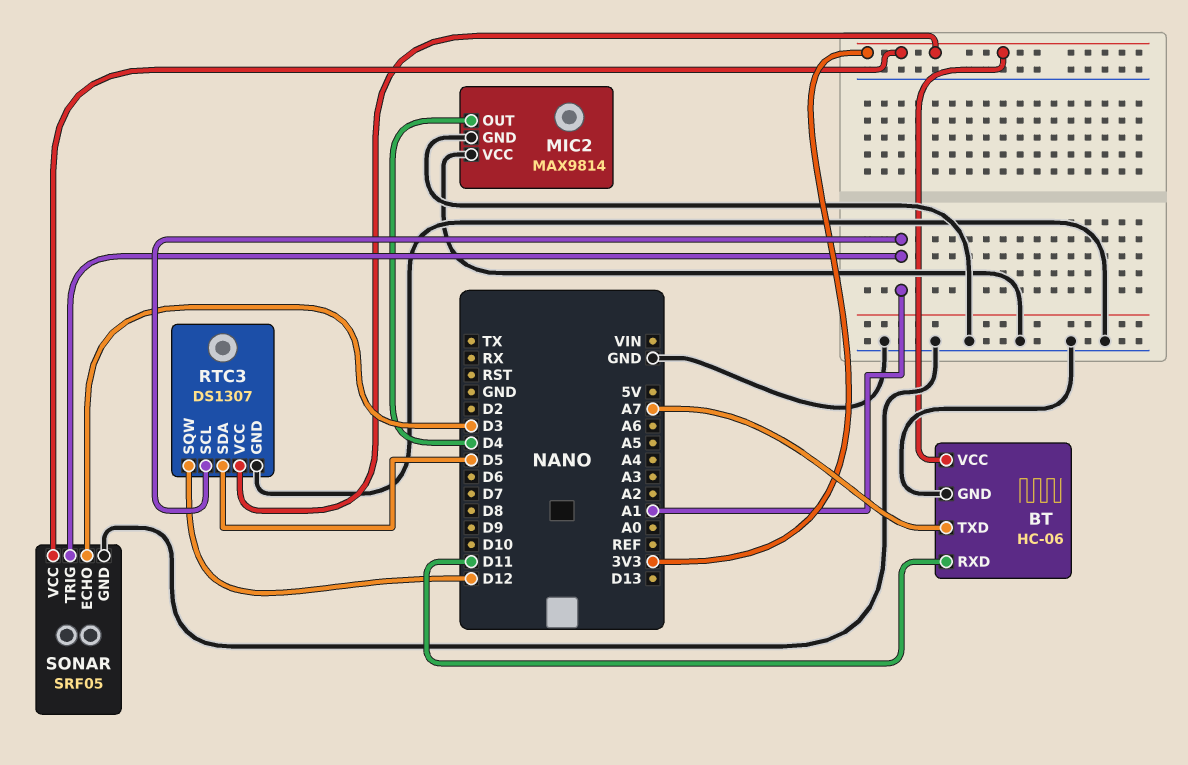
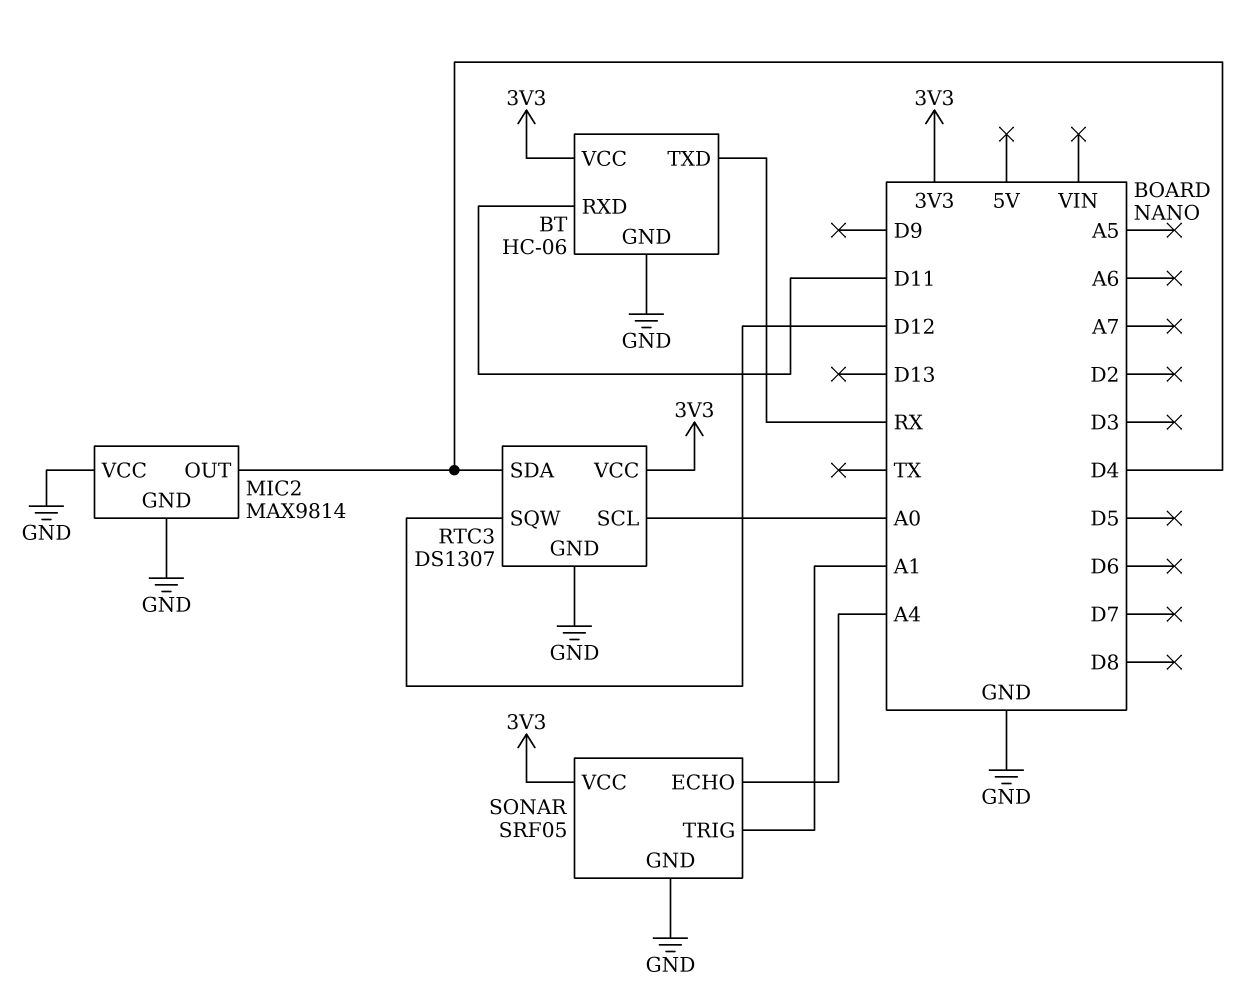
BT pin TXD: A7 -> RX
RTC3 pin SCL: A1 -> A0
RTC3 pin SDA: D5 -> D4
SONAR pin ECHO: D3 -> A4

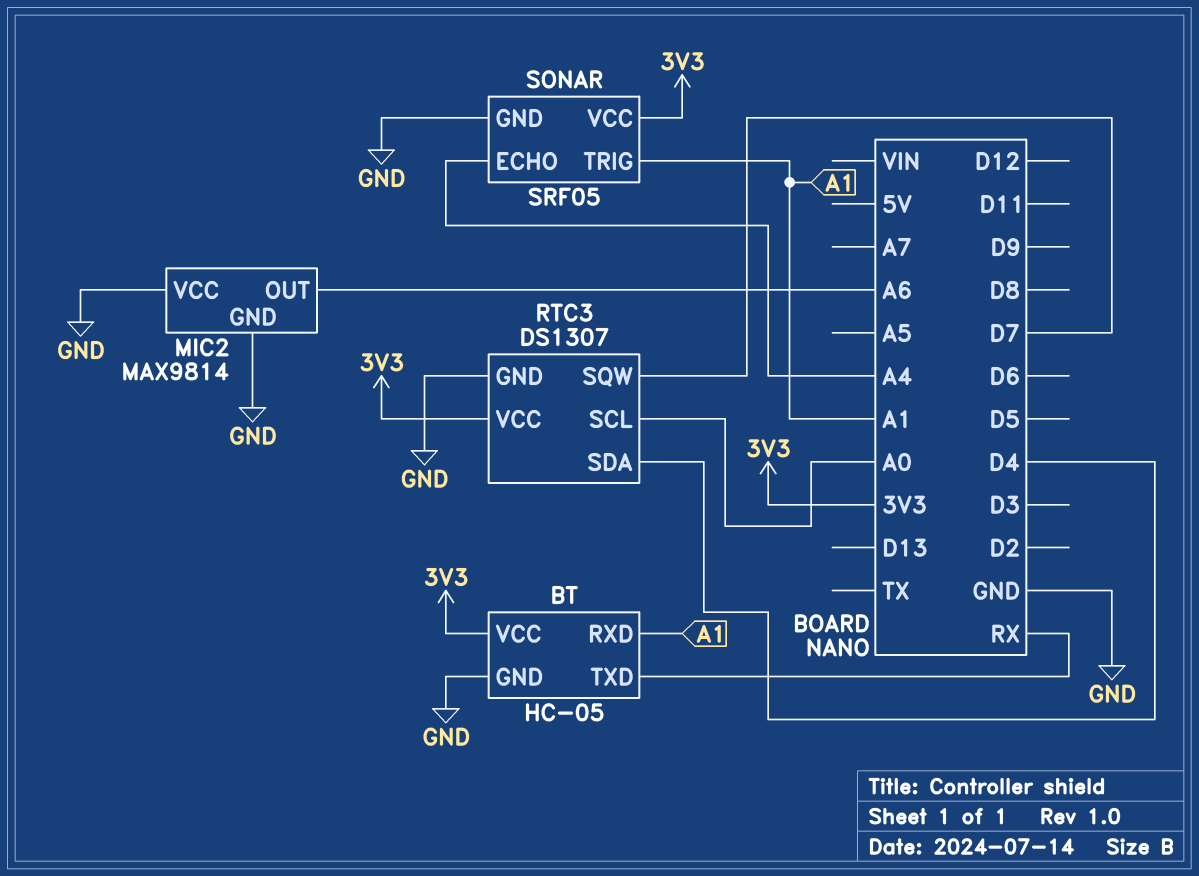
BT: HC-06 -> HC-05
BT pin RXD: D11 -> A1
MIC2 pin OUT: D4 -> A6
RTC3 pin SQW: D12 -> D7

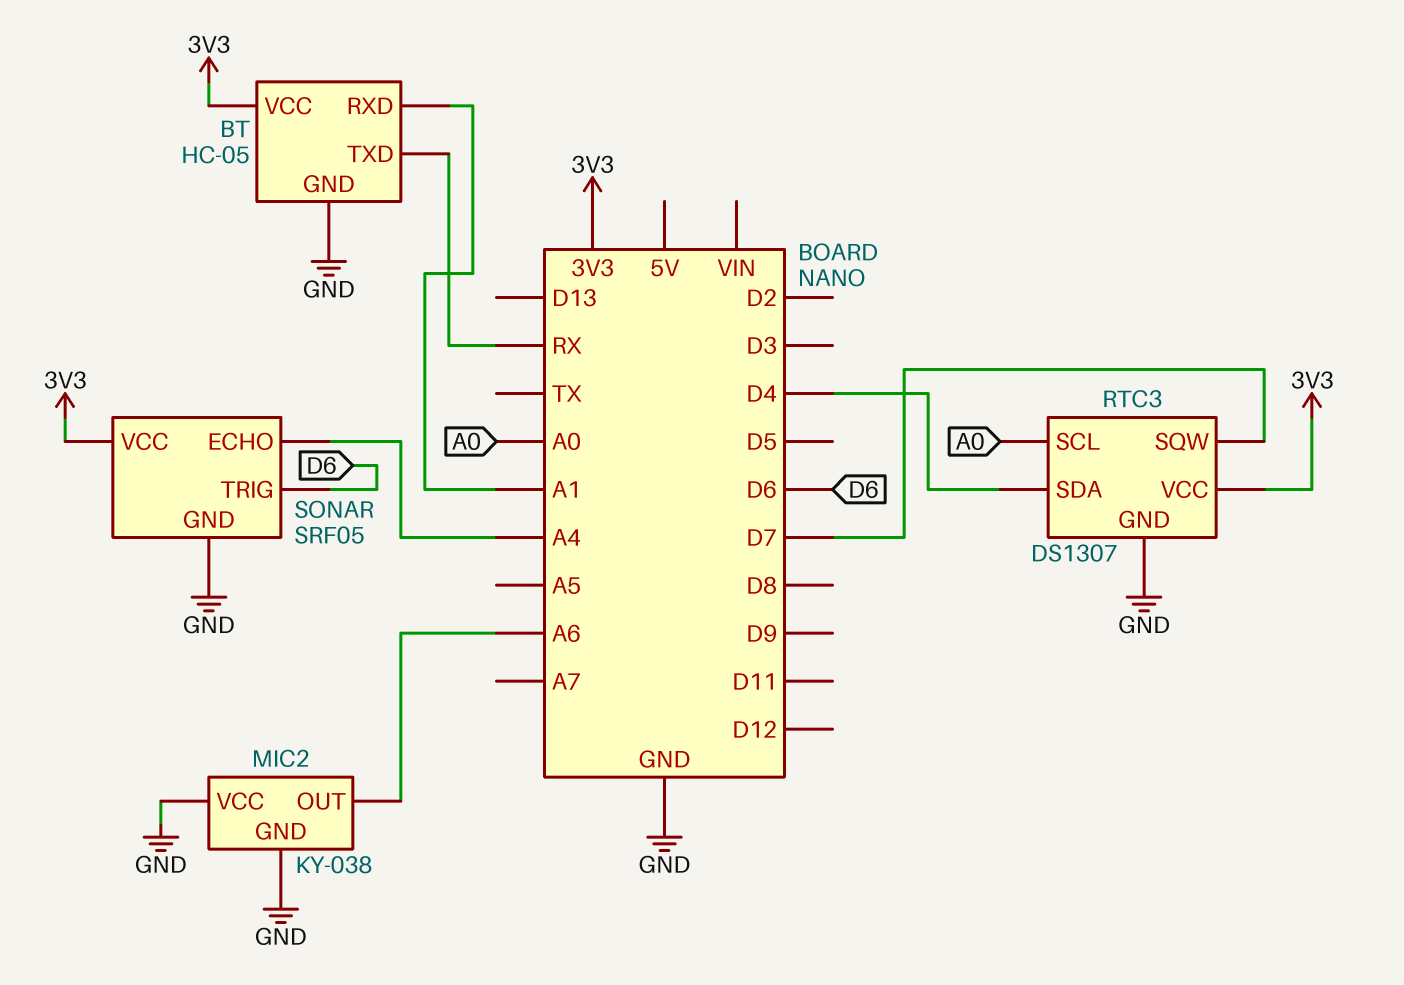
MIC2: MAX9814 -> KY-038
SONAR pin TRIG: A1 -> D6

